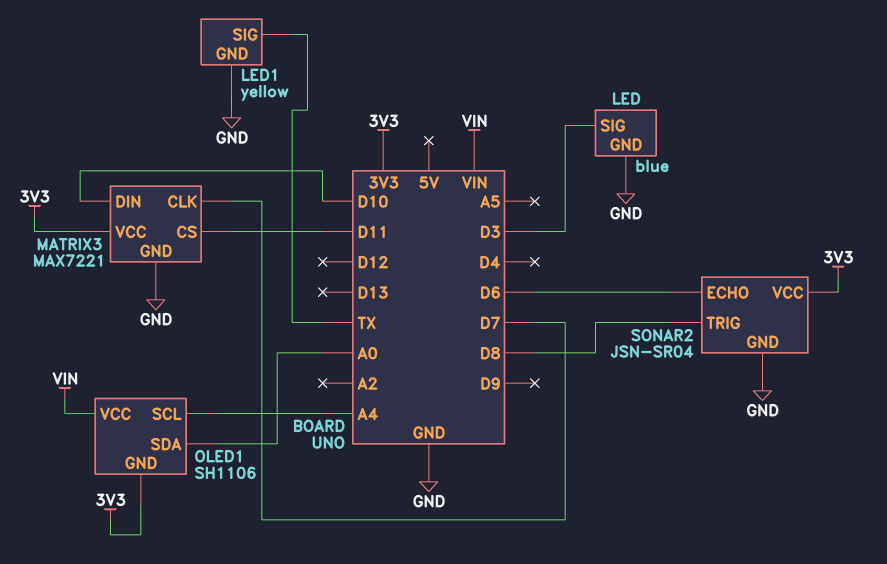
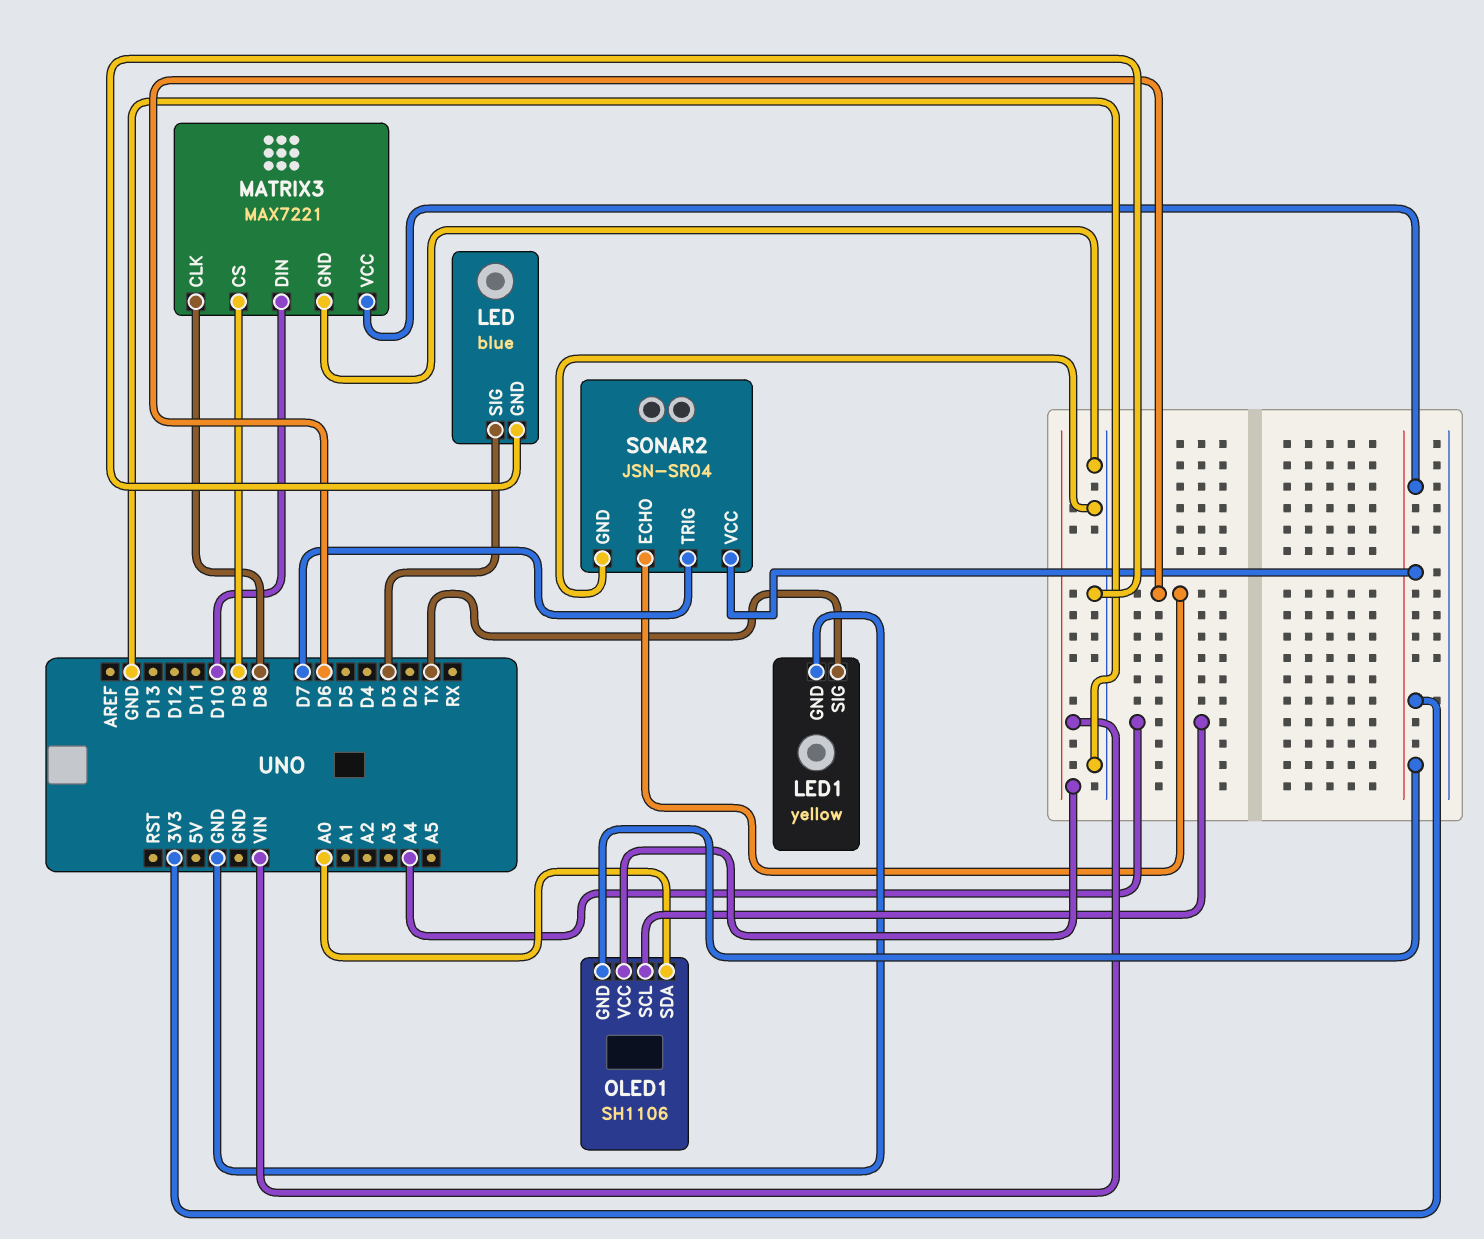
MATRIX3 pin CLK: D7 -> D8
MATRIX3 pin CS: D11 -> D9
SONAR2 pin TRIG: D8 -> D7

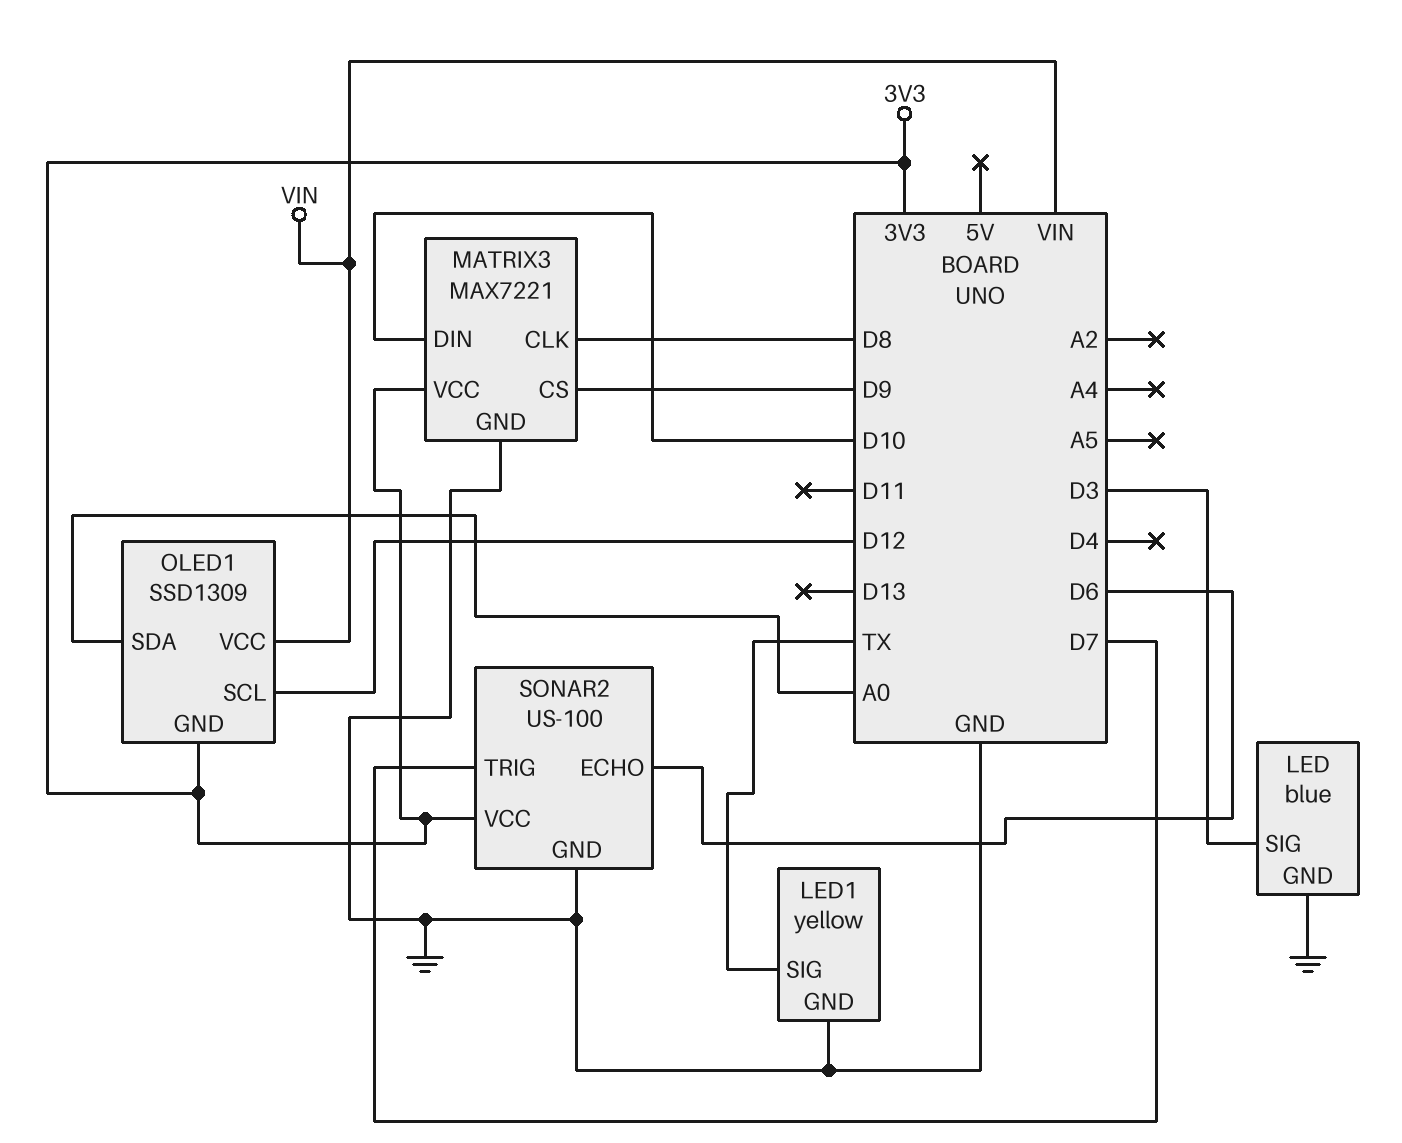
OLED1: SH1106 -> SSD1309
OLED1 pin SCL: A4 -> D12
SONAR2: JSN-SR04 -> US-100

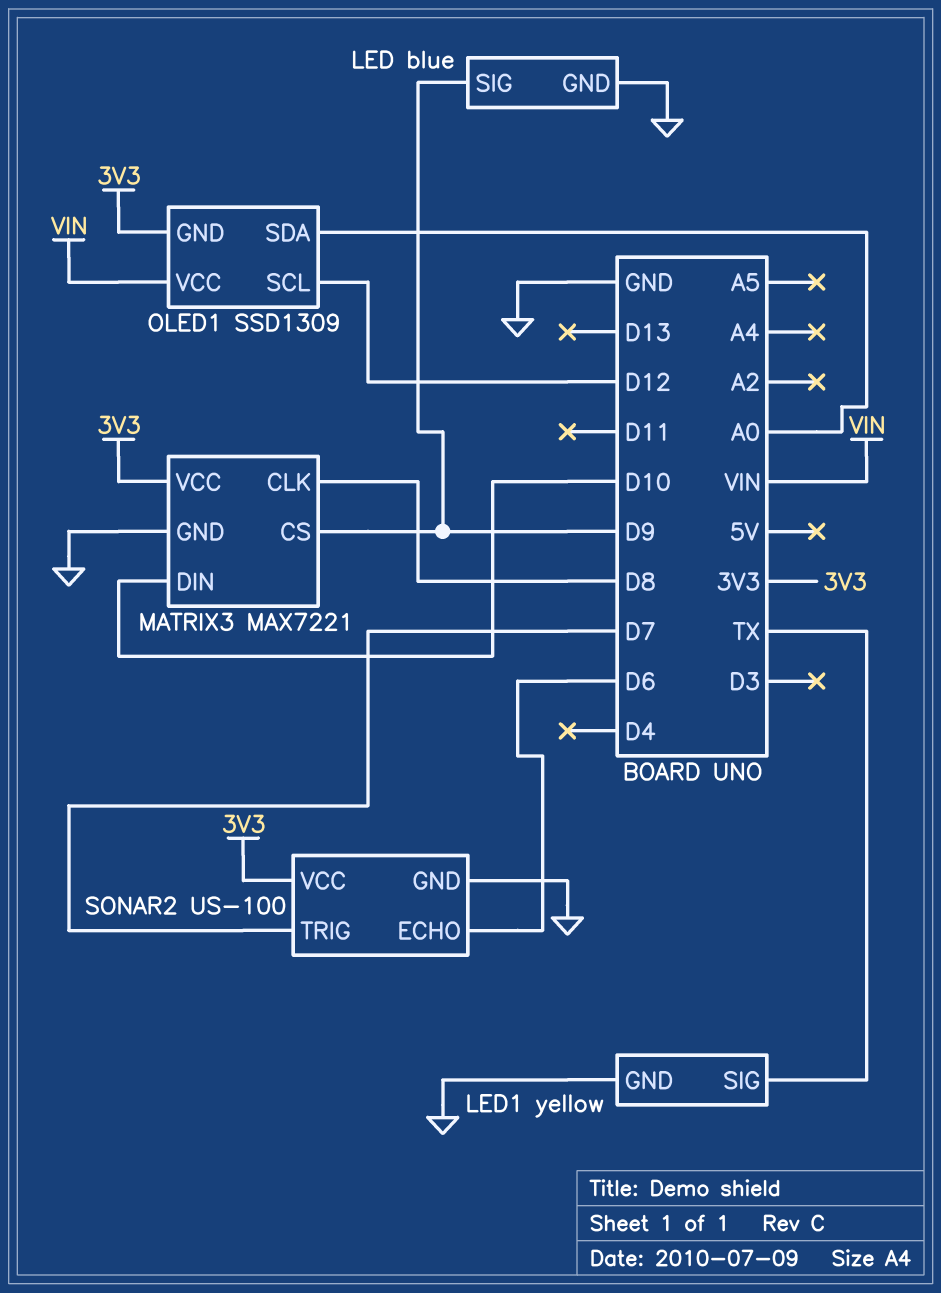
LED pin SIG: D3 -> D9

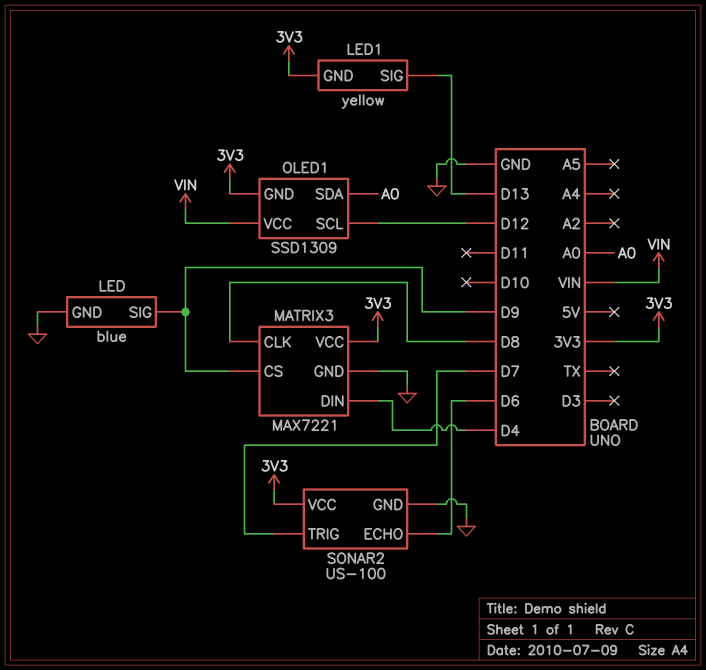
LED1 pin GND: GND -> 3V3
LED1 pin SIG: TX -> D13
MATRIX3 pin DIN: D10 -> D4

